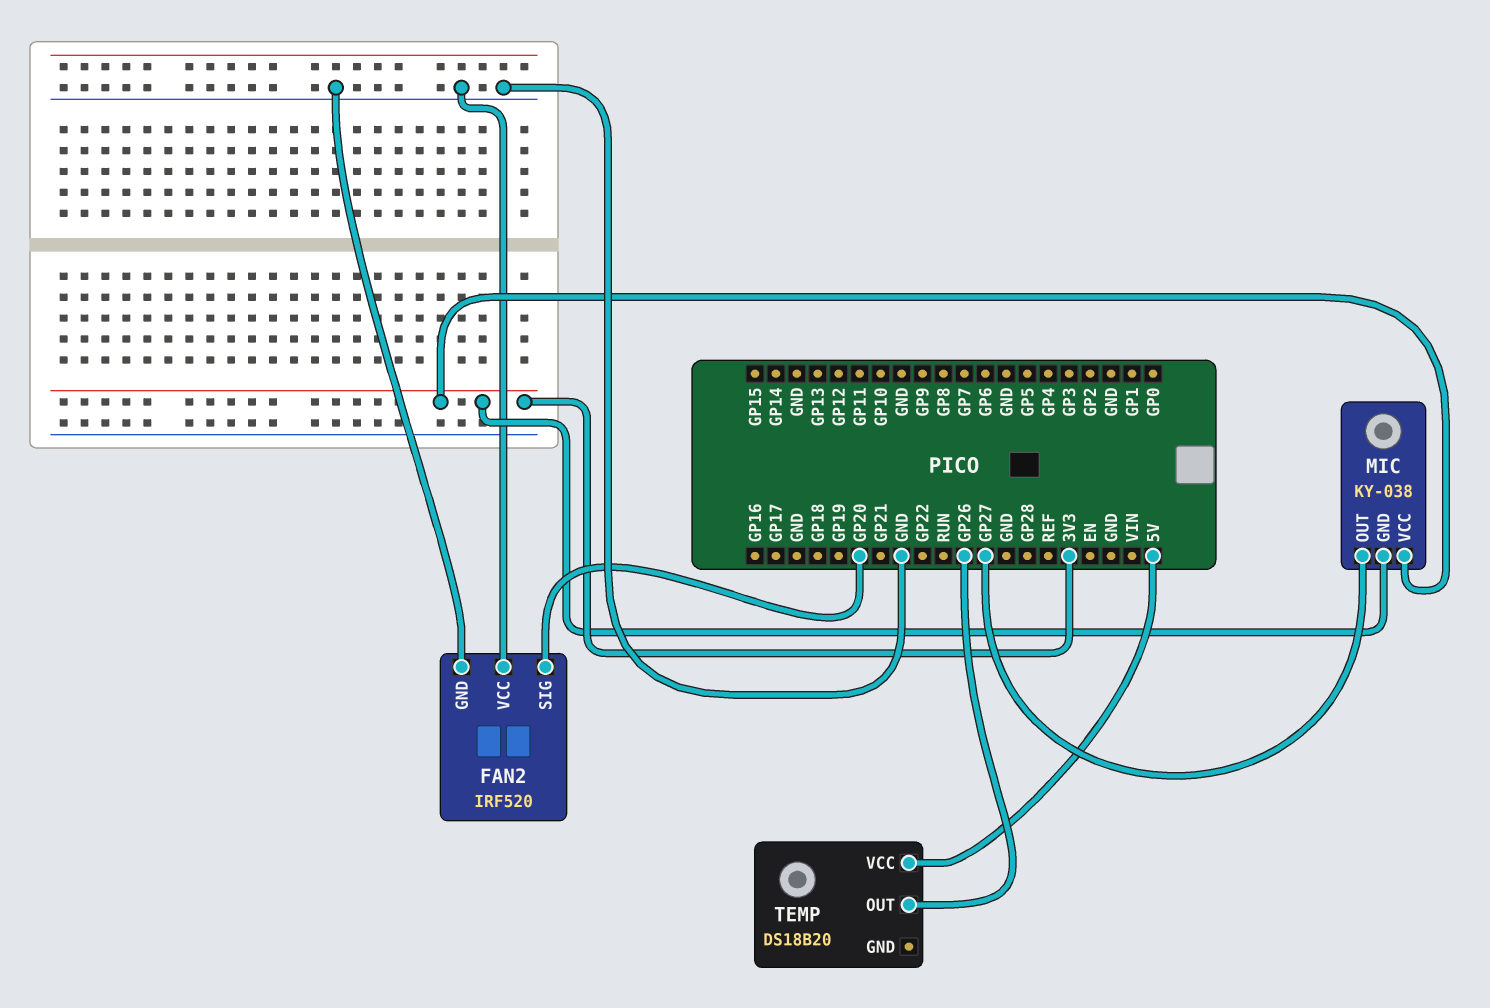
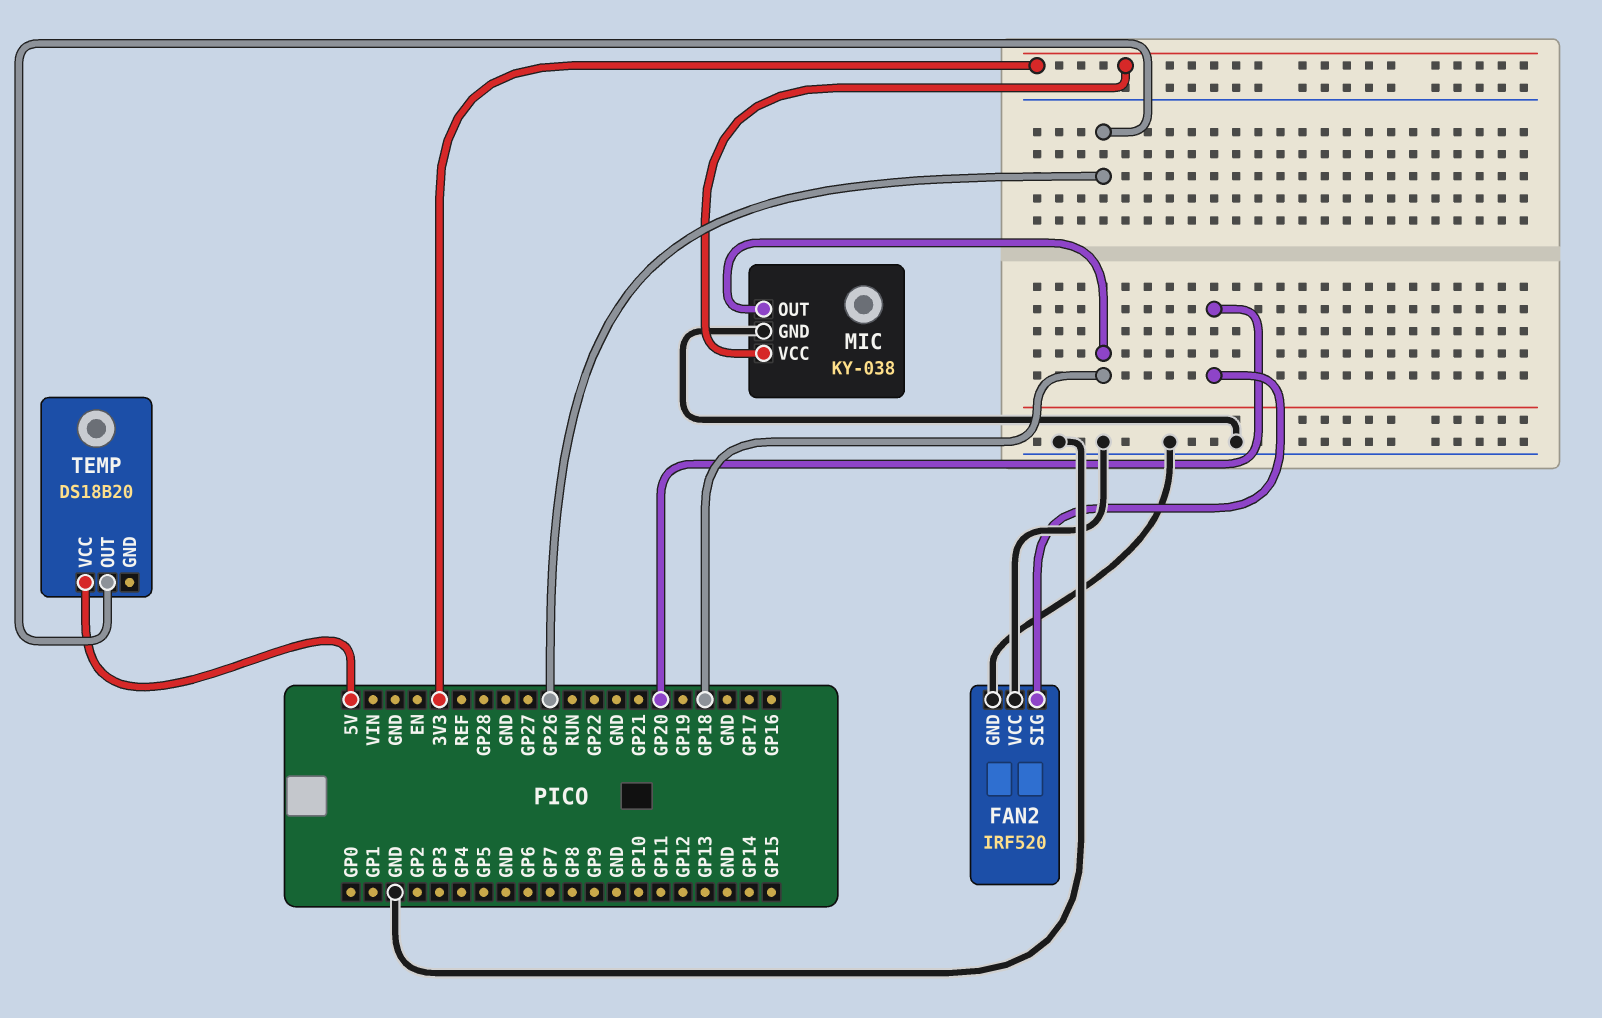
MIC pin GND: 3V3 -> GND
MIC pin OUT: GP27 -> GP18

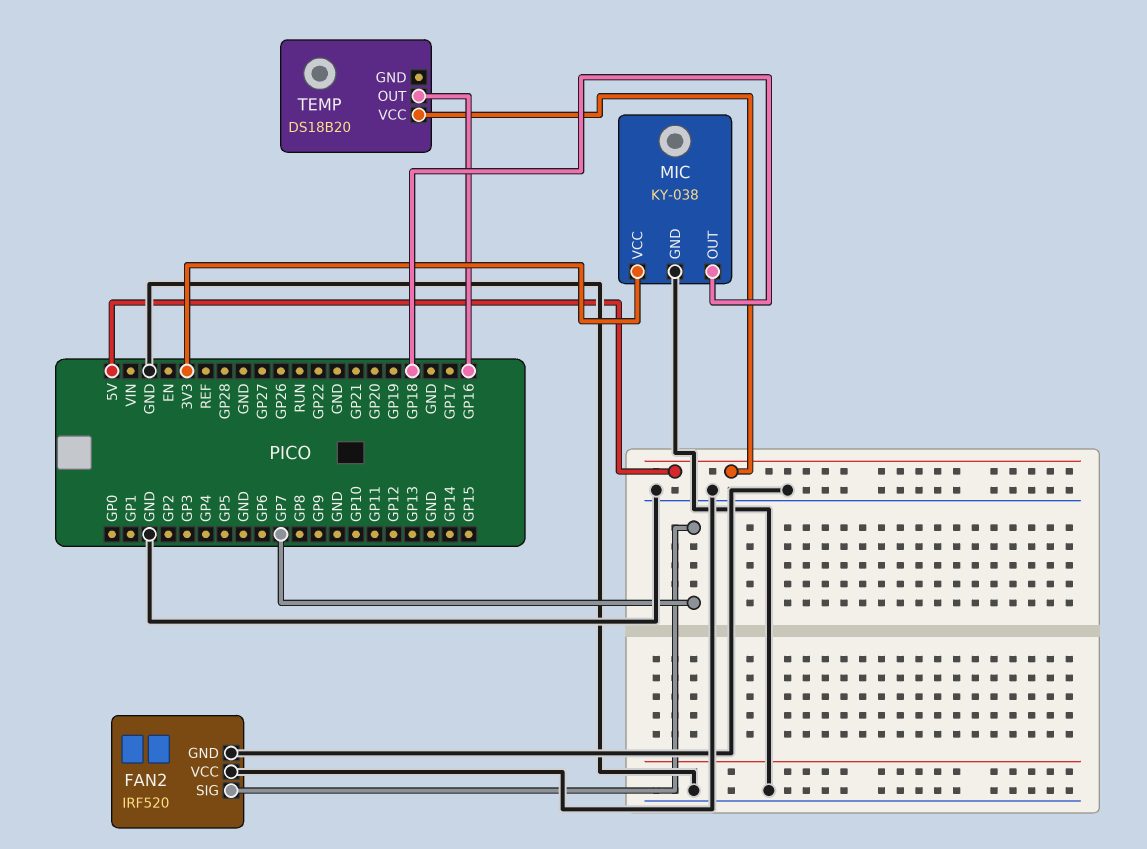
FAN2 pin SIG: GP20 -> GP7
TEMP pin OUT: GP26 -> GP16

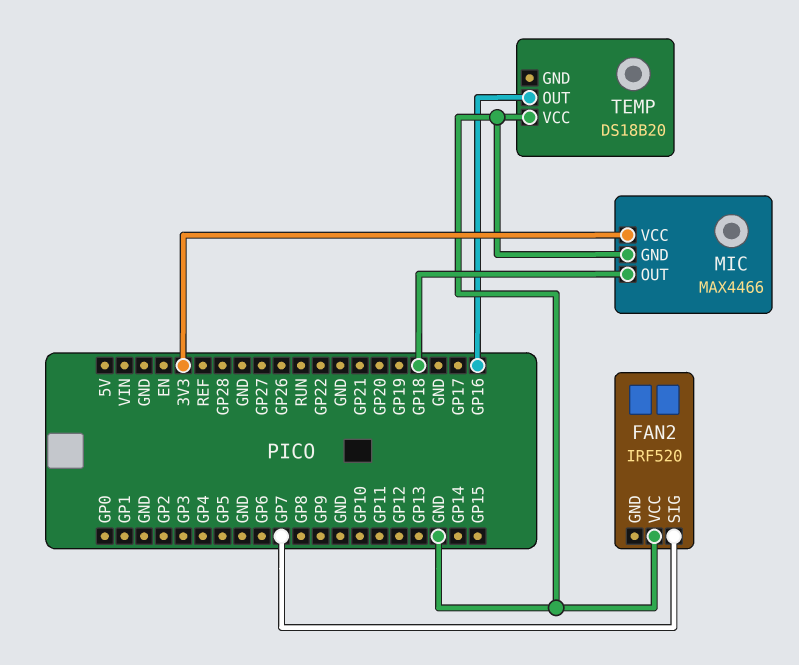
FAN2 pin GND: GND -> none
MIC: KY-038 -> MAX4466
TEMP pin VCC: 5V -> GND

